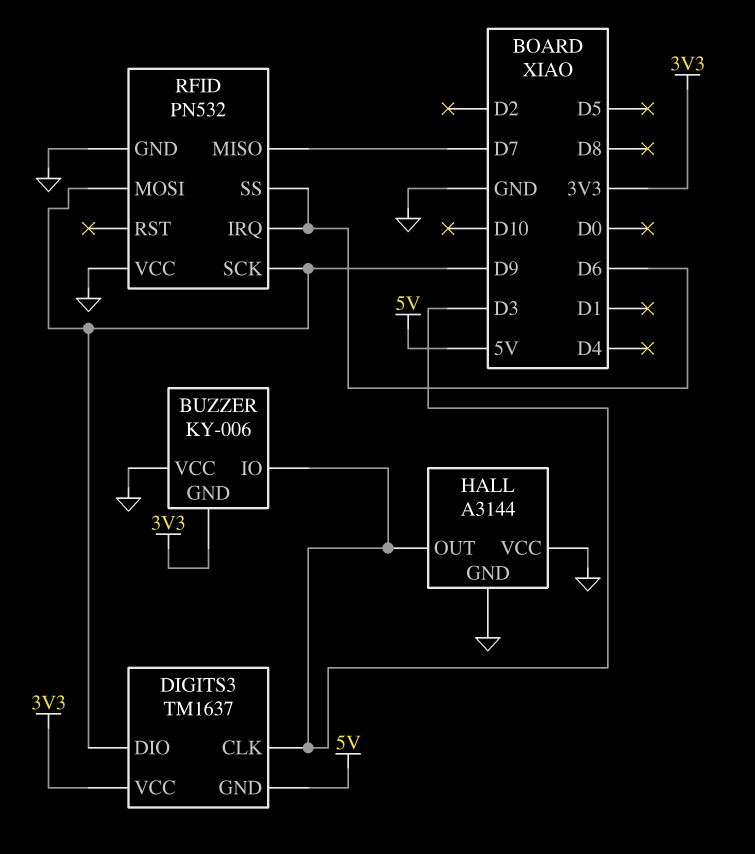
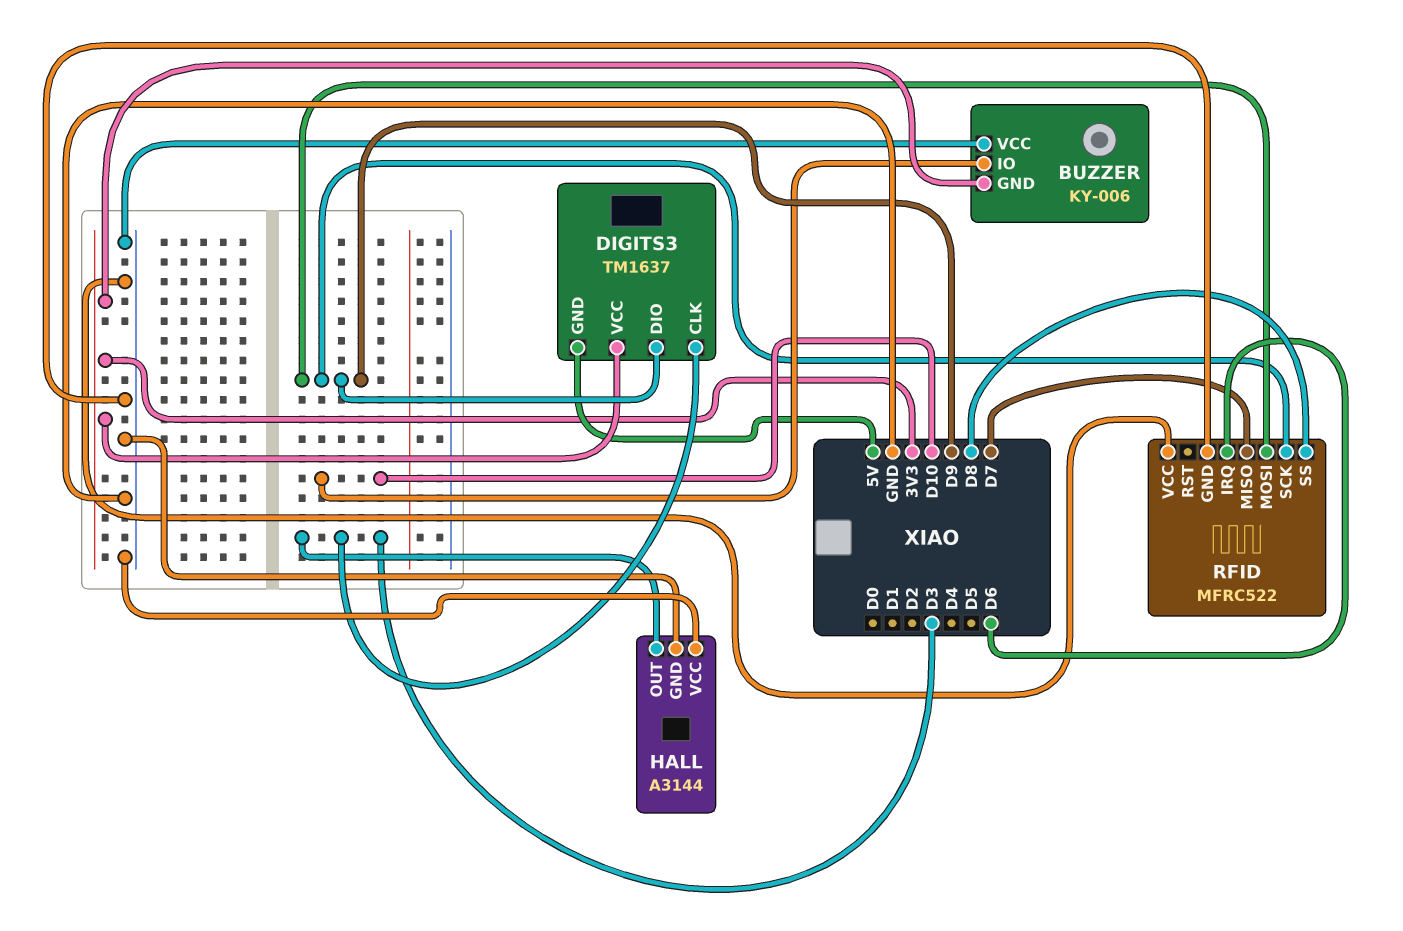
BUZZER pin IO: D3 -> D10
RFID: PN532 -> MFRC522
RFID pin SS: D6 -> D8

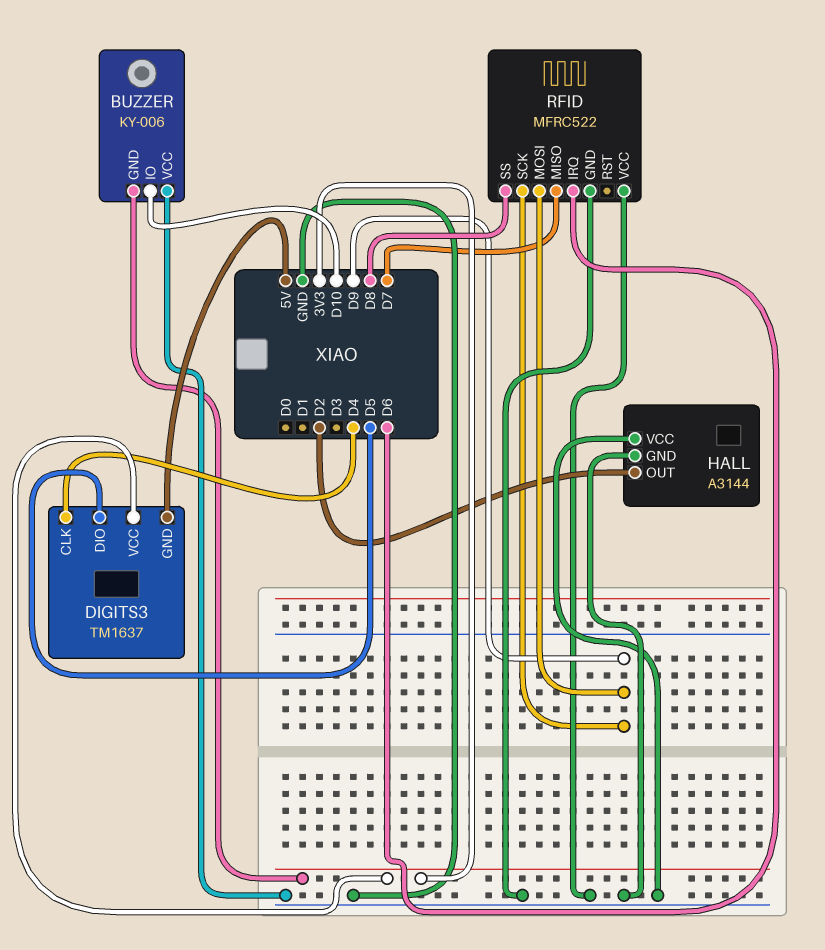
DIGITS3 pin CLK: D3 -> D4
DIGITS3 pin DIO: D9 -> D5
HALL pin OUT: D3 -> D2

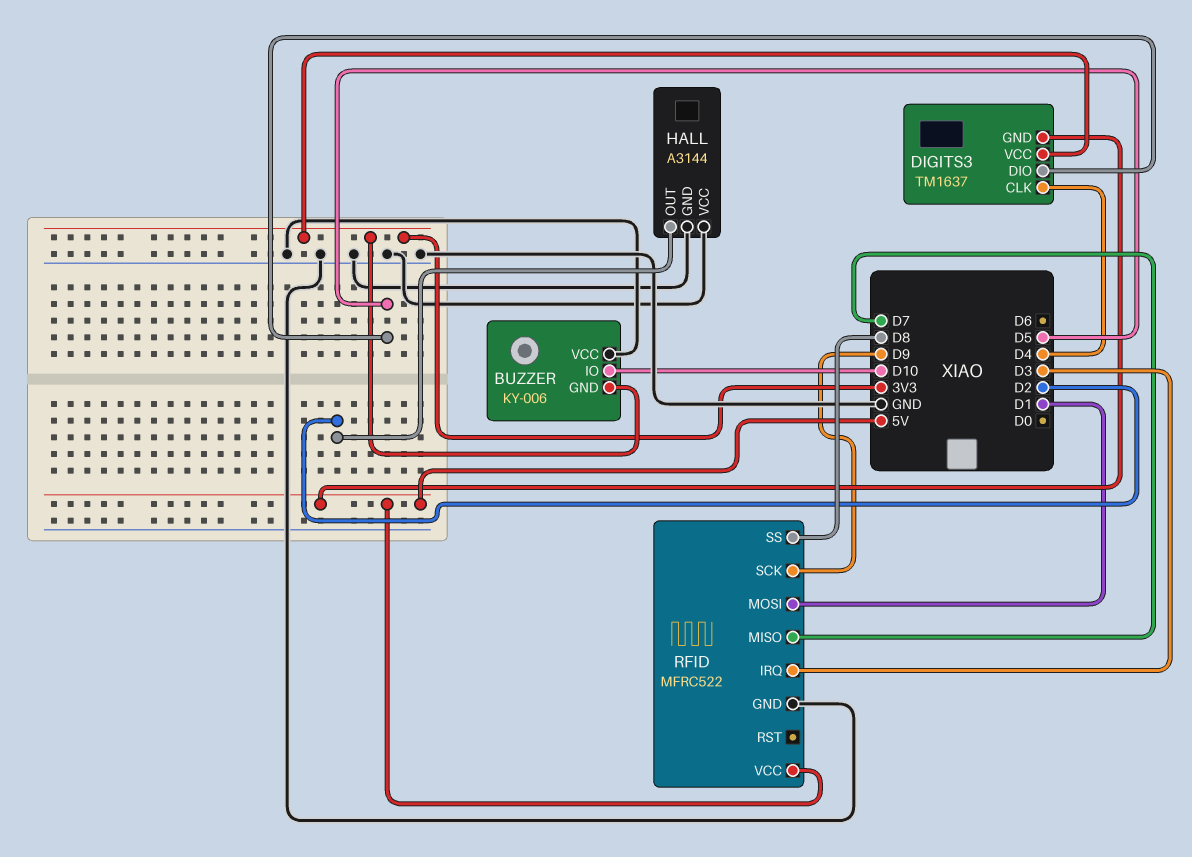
RFID pin IRQ: D6 -> D3
RFID pin MOSI: D9 -> D1
RFID pin VCC: GND -> 5V

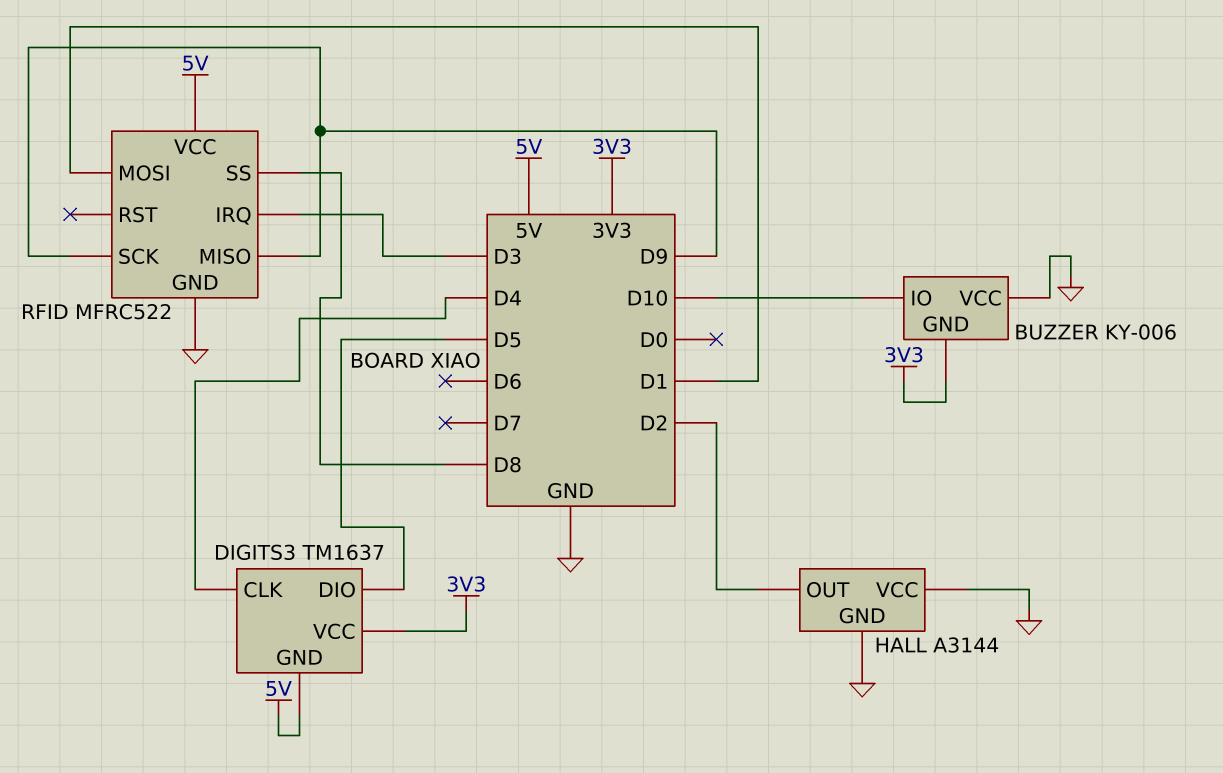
RFID pin MISO: D7 -> D9

